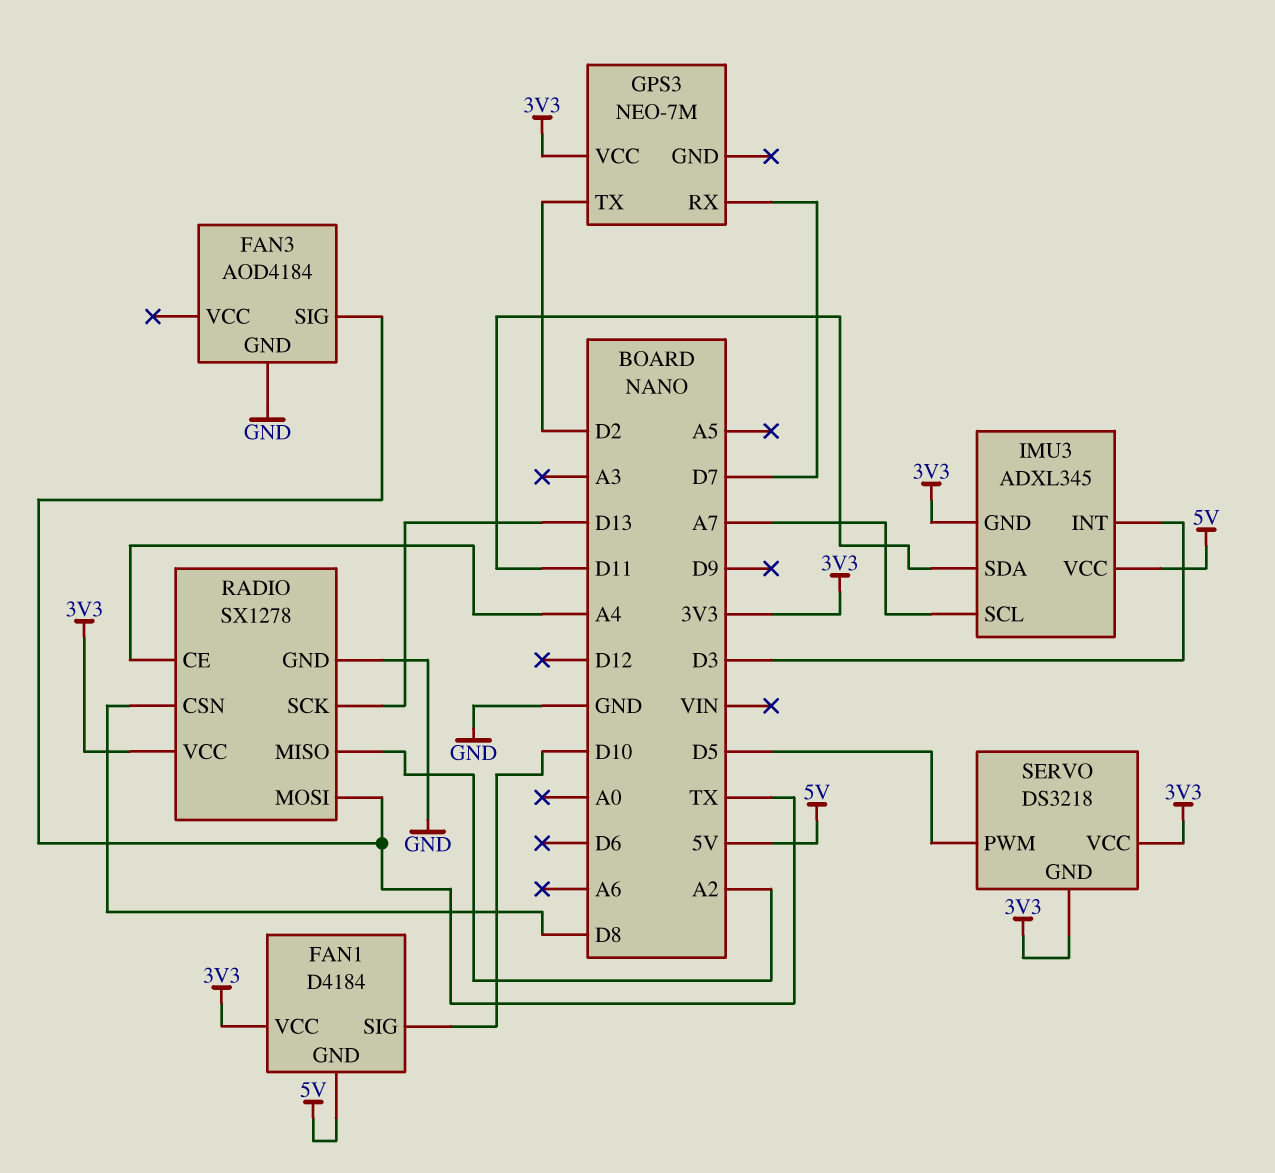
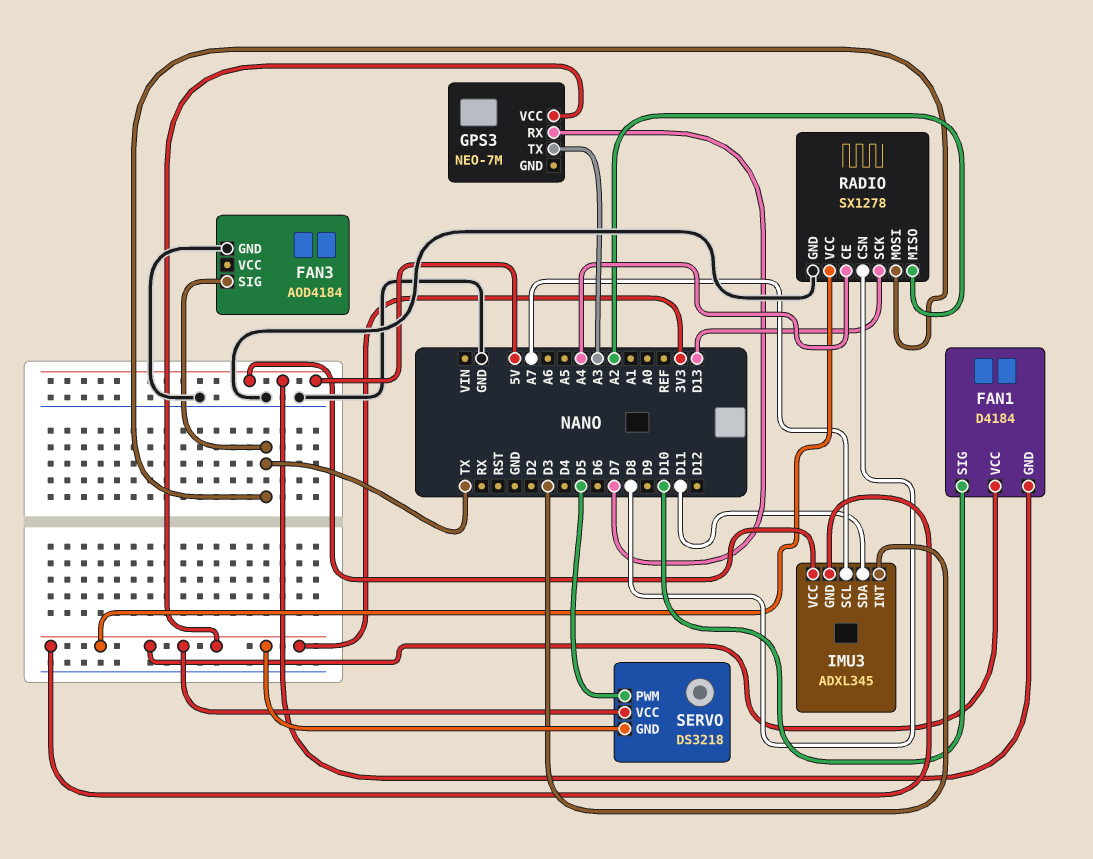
GPS3 pin TX: D2 -> A3

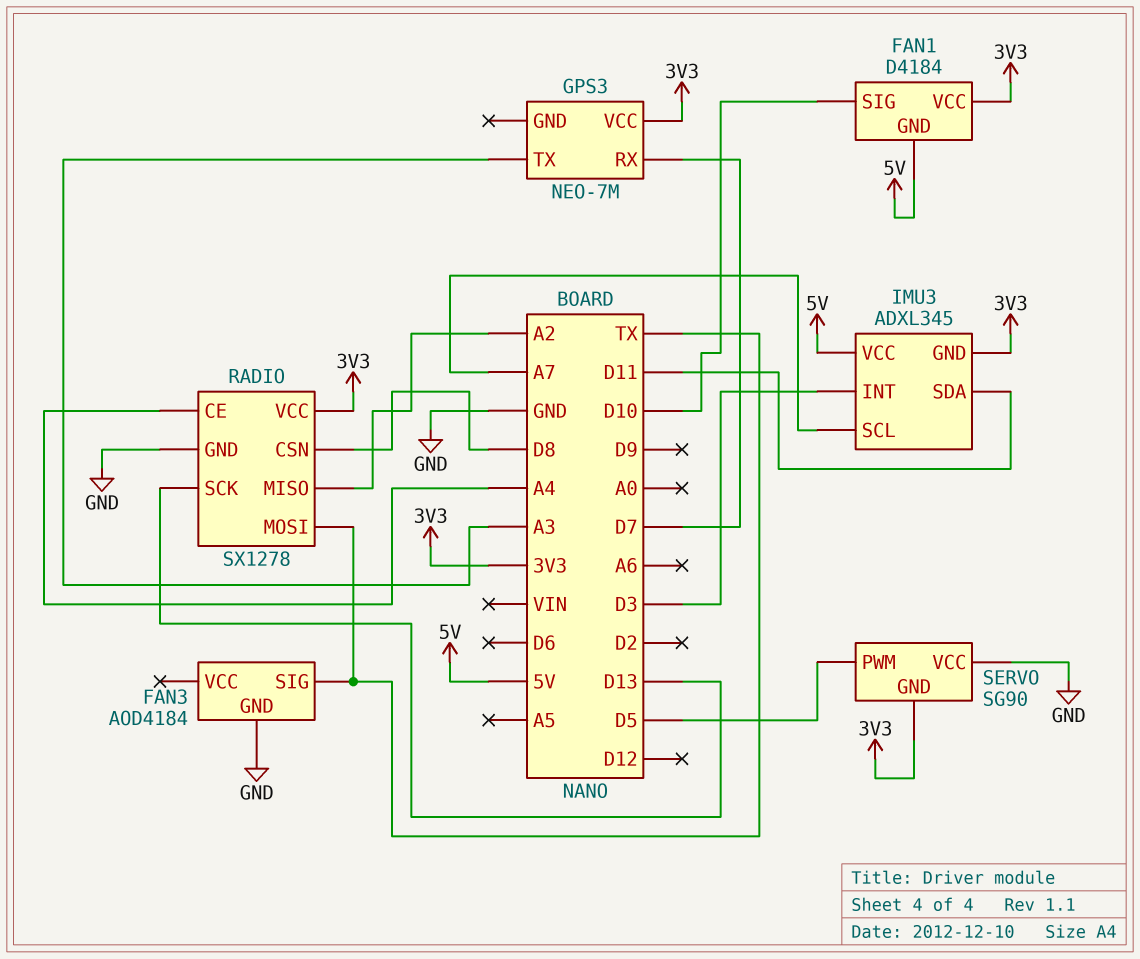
SERVO: DS3218 -> SG90
SERVO pin VCC: 3V3 -> GND

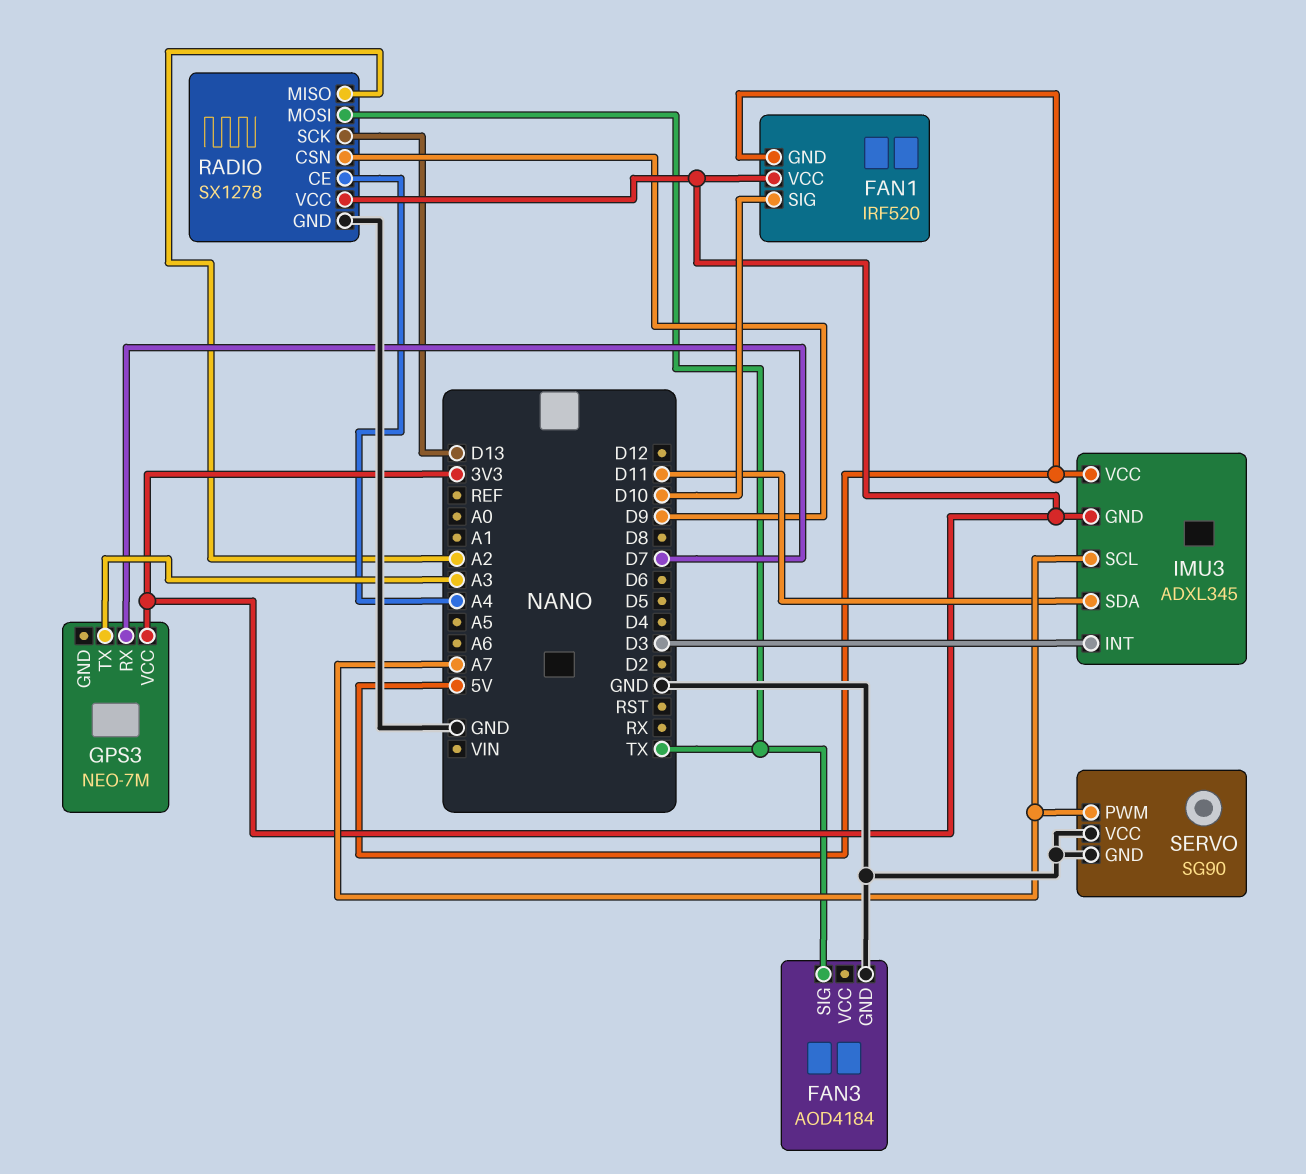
FAN1: D4184 -> IRF520
RADIO pin CSN: D8 -> D9
SERVO pin GND: 3V3 -> GND
SERVO pin PWM: D5 -> A7

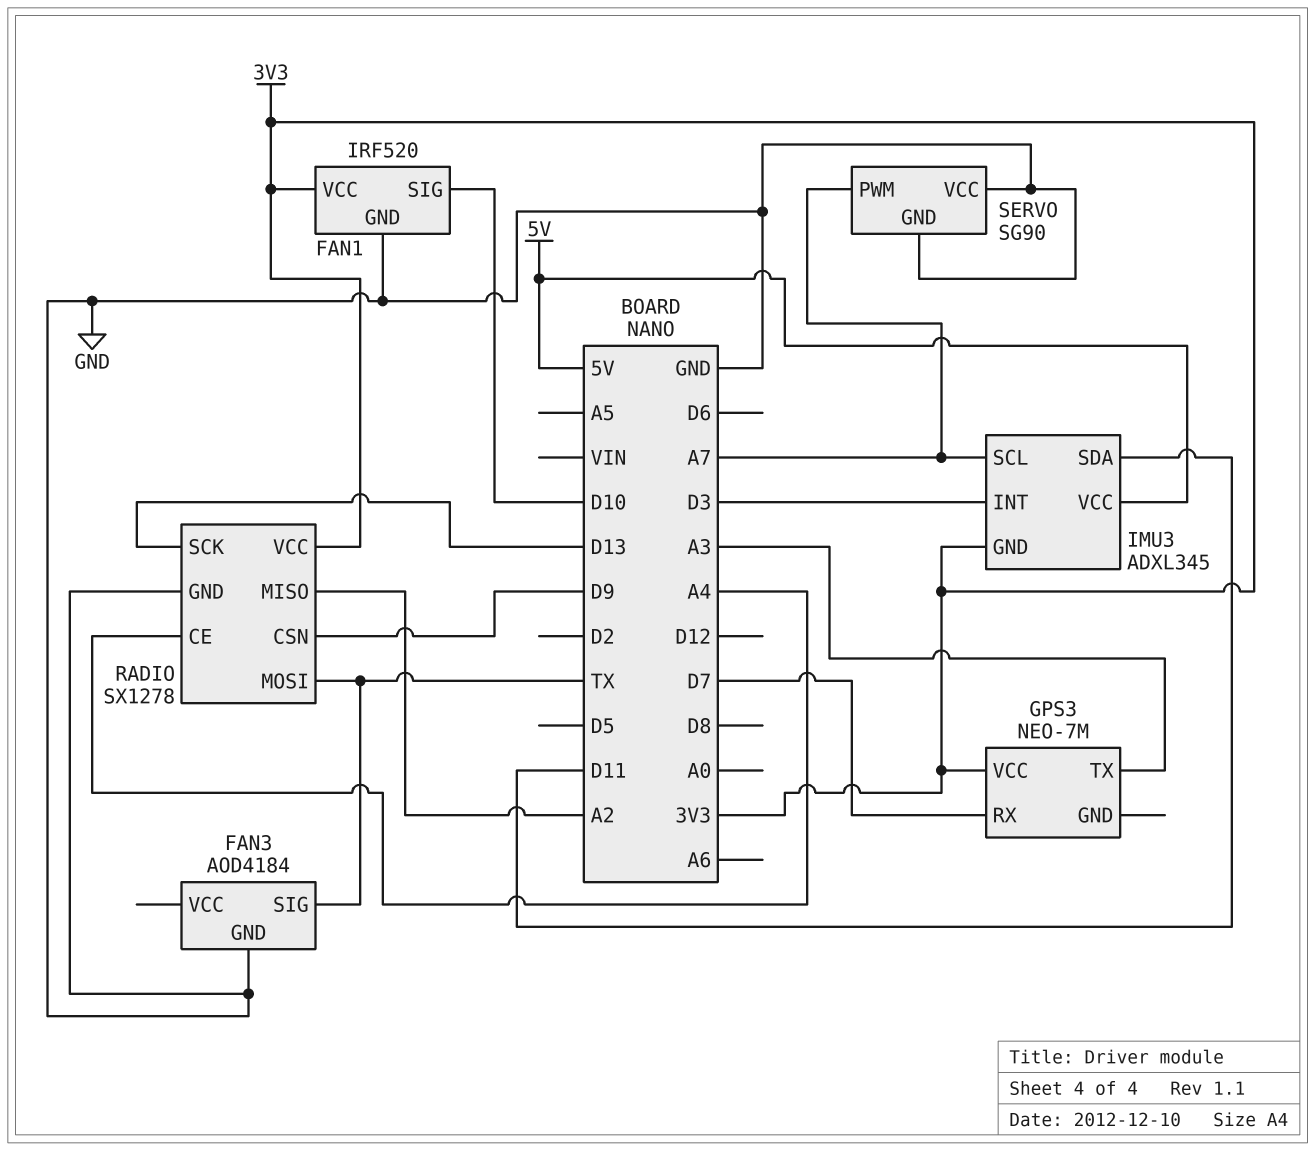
FAN1 pin GND: 5V -> GND

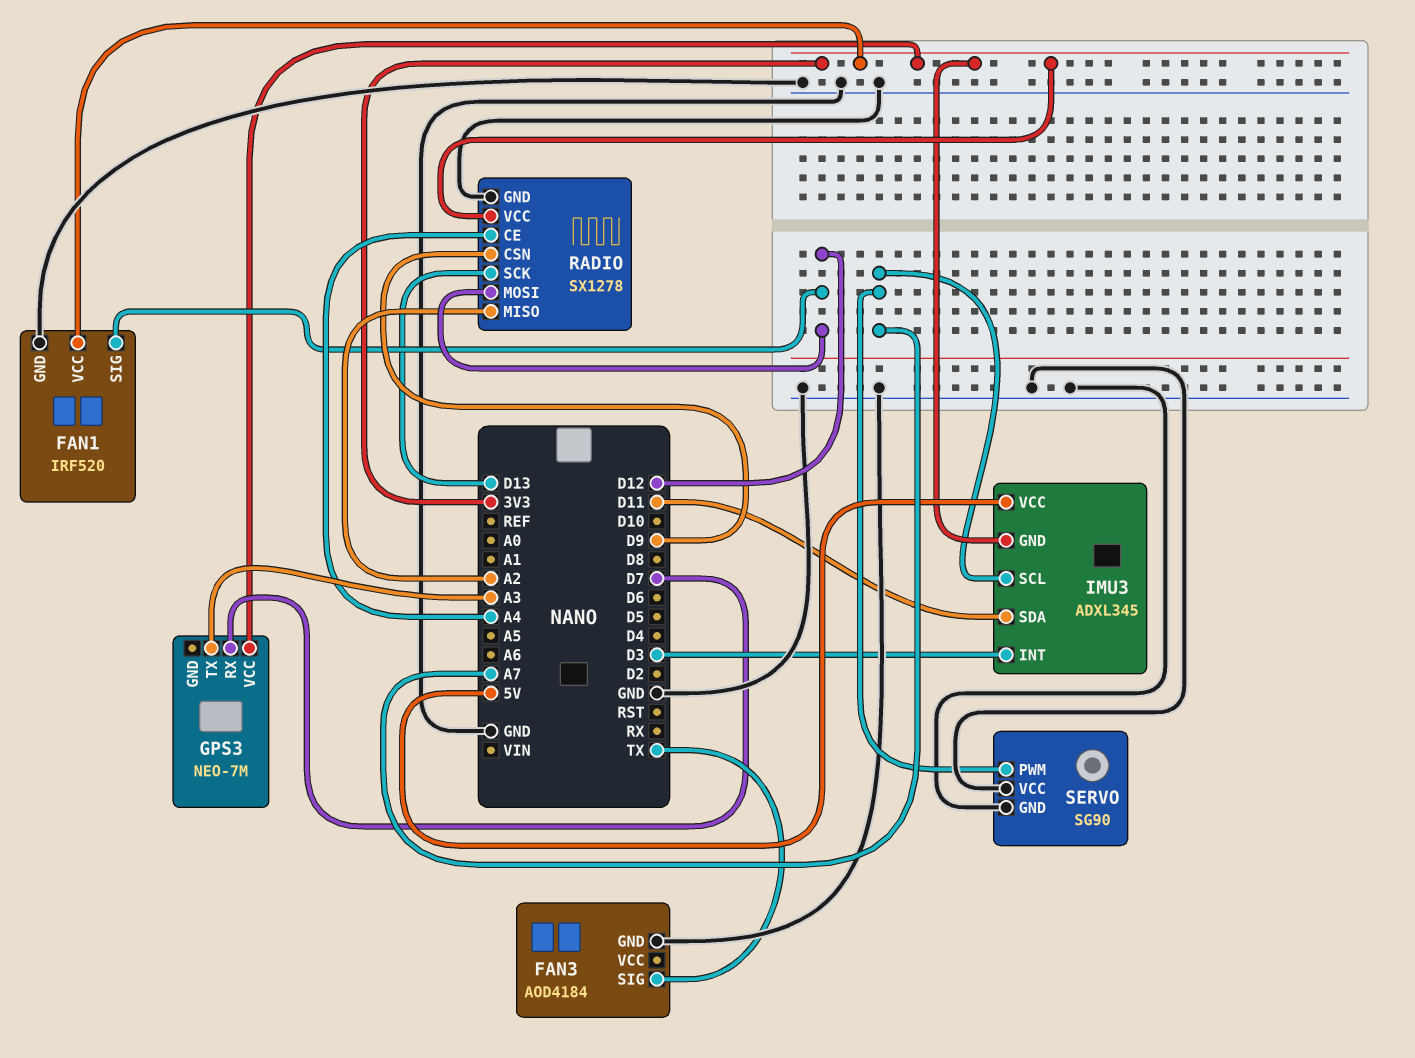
FAN1 pin SIG: D10 -> D12
RADIO pin MOSI: TX -> D12

